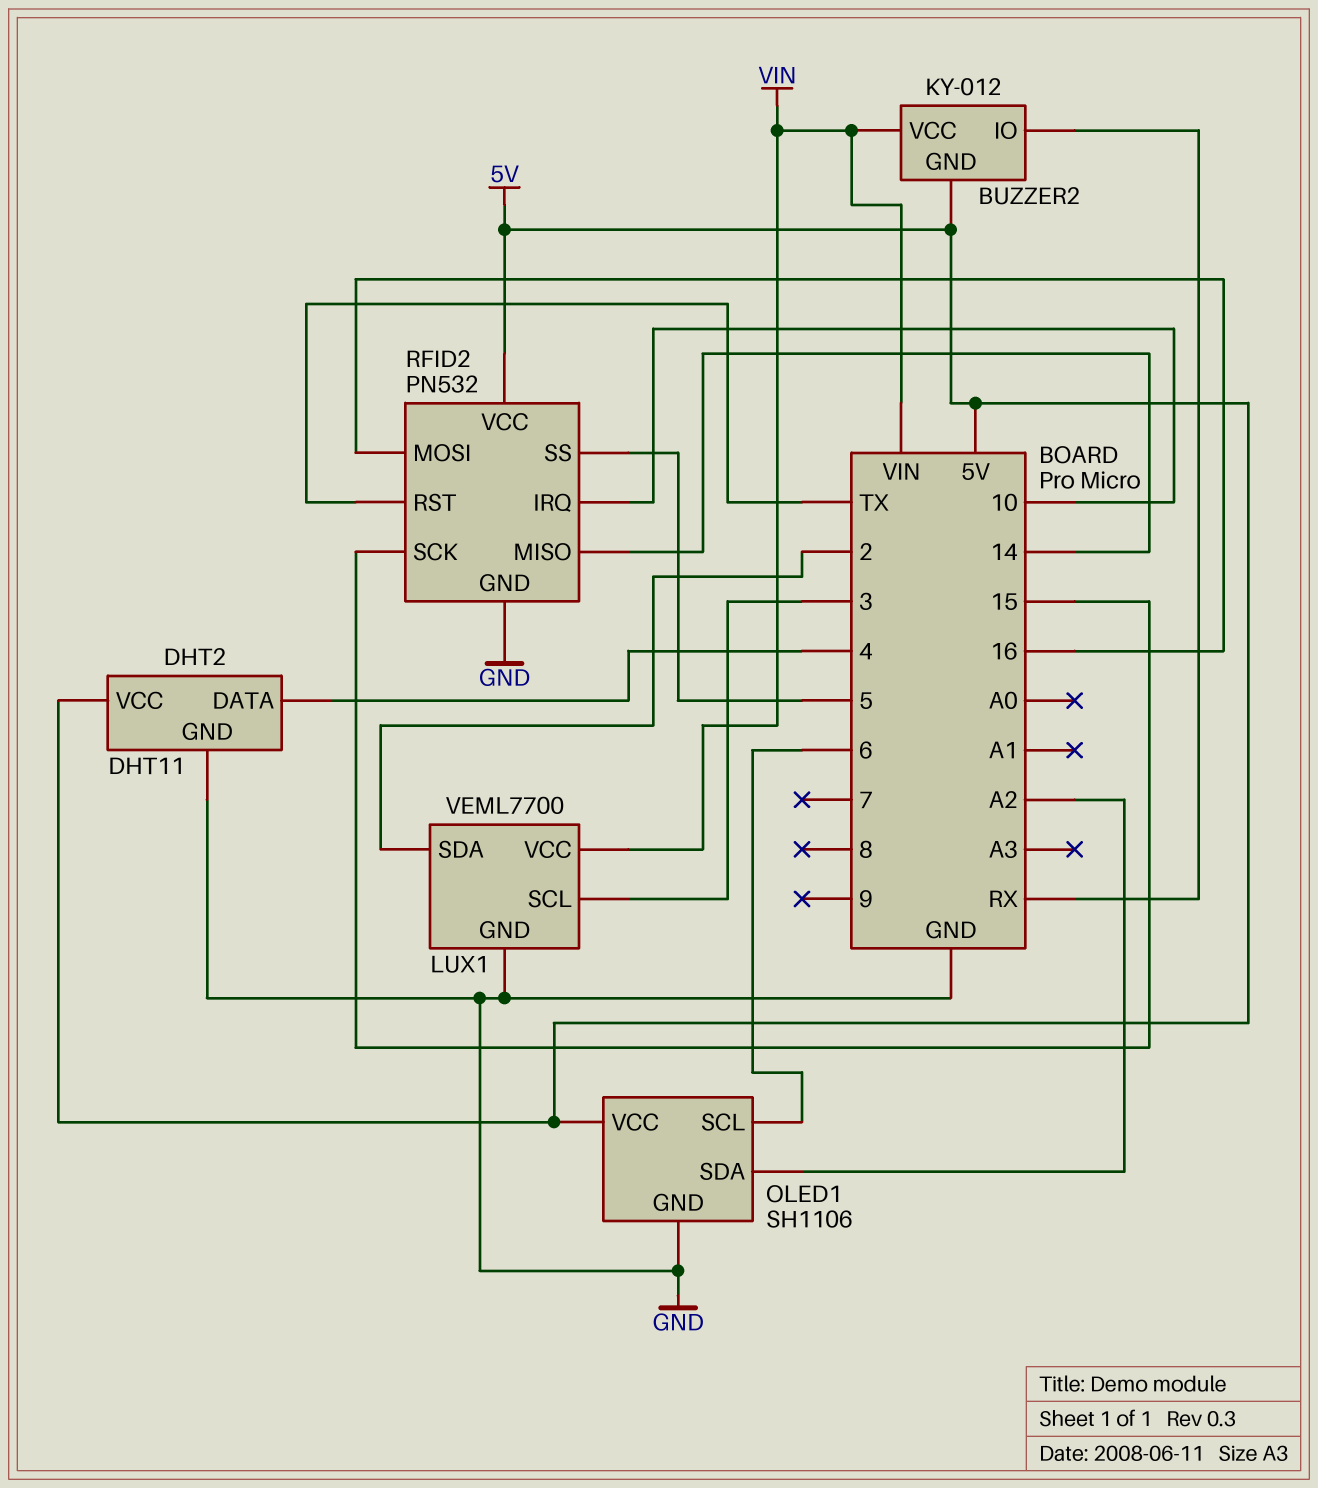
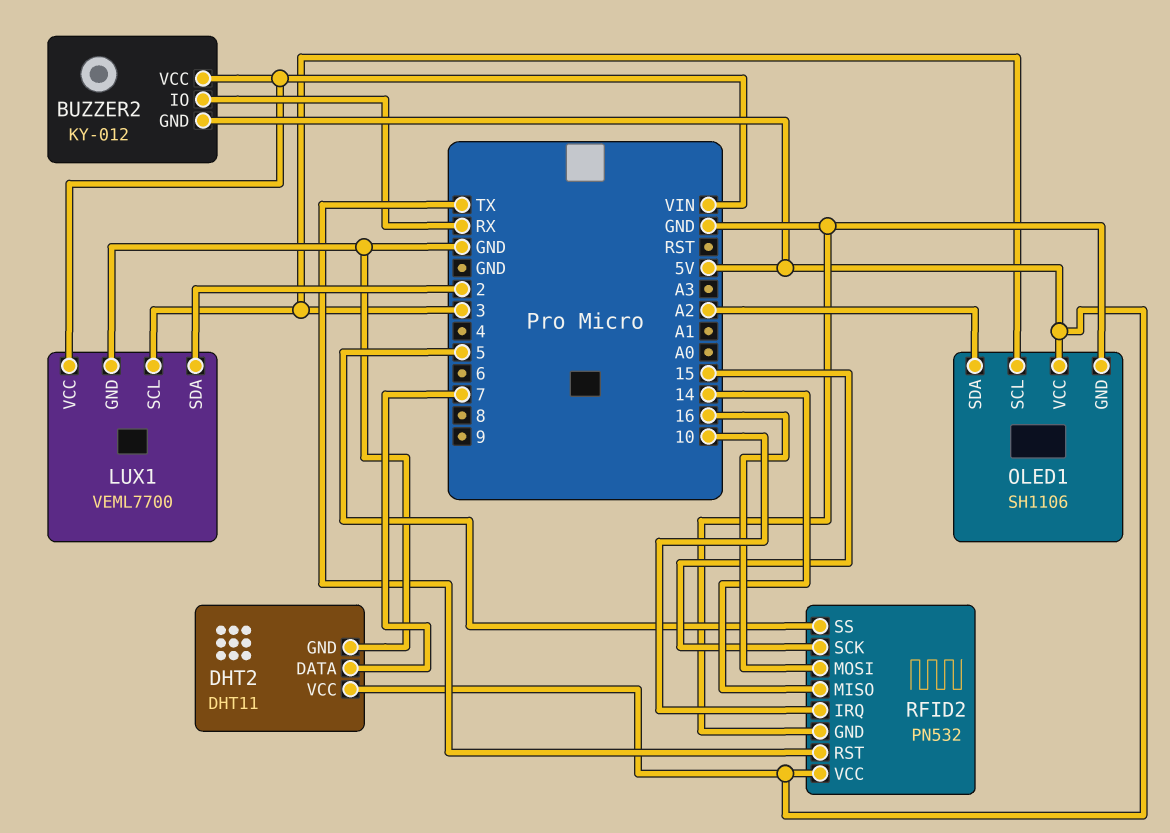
DHT2 pin DATA: 4 -> 7
OLED1 pin SCL: 6 -> 3

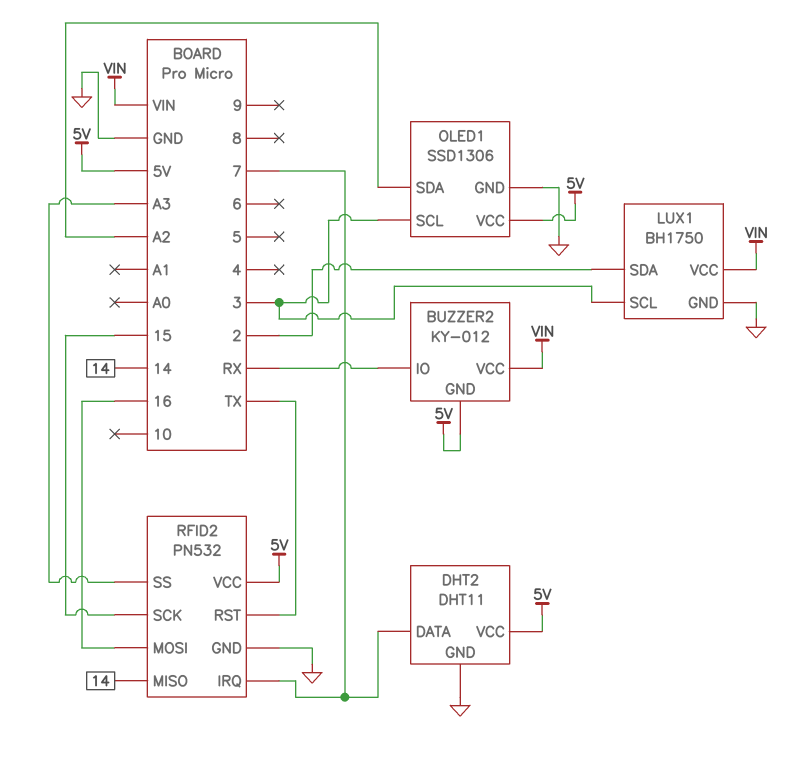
LUX1: VEML7700 -> BH1750
OLED1: SH1106 -> SSD1306
RFID2 pin IRQ: 10 -> 7
RFID2 pin SS: 5 -> A3

